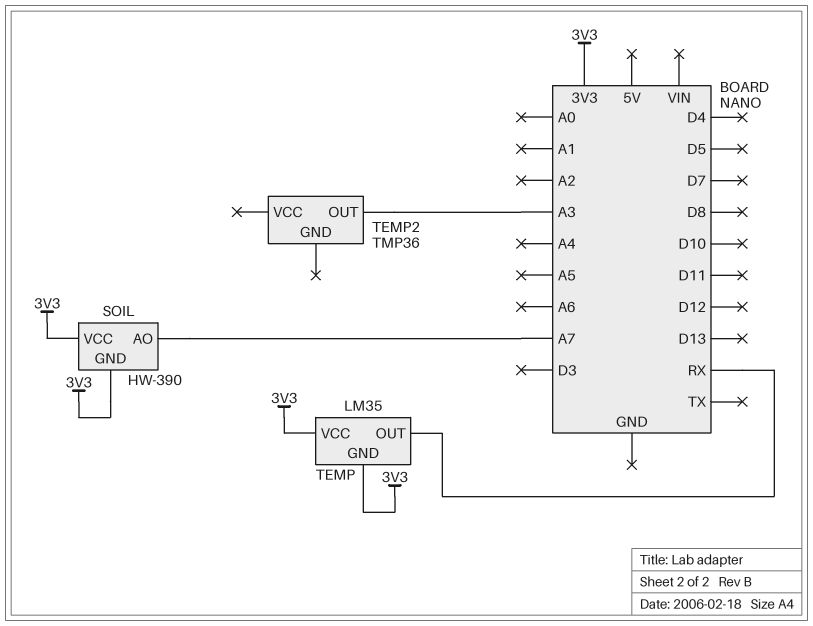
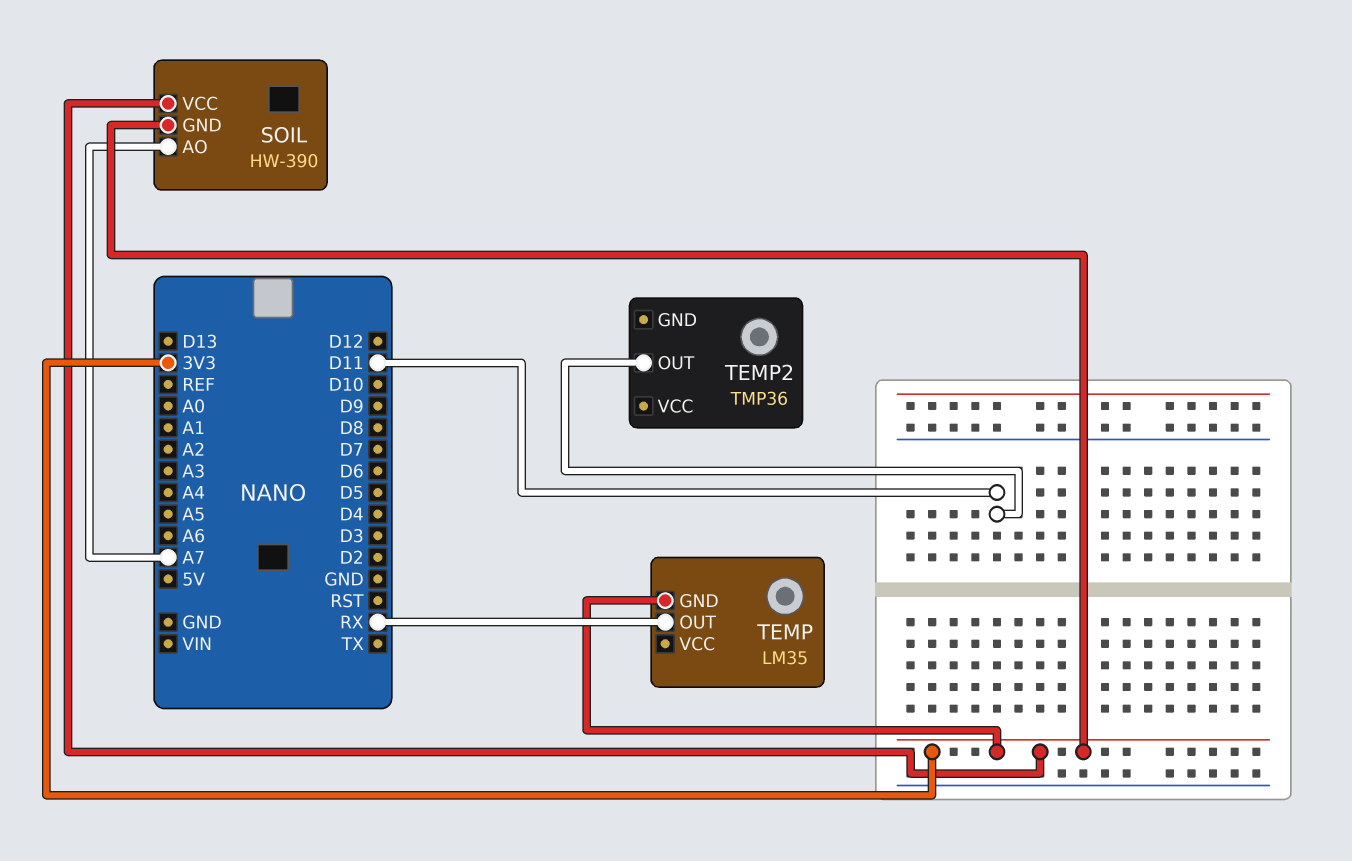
TEMP pin VCC: 3V3 -> none
TEMP2 pin OUT: A3 -> D11

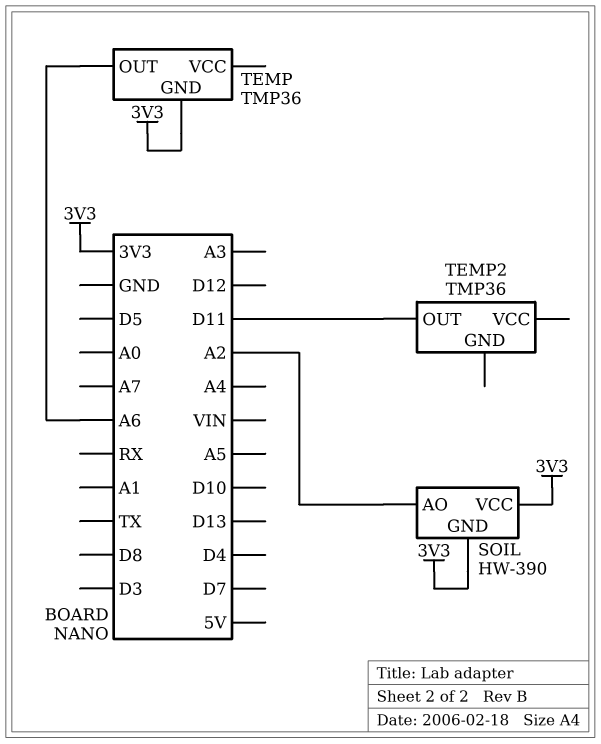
SOIL pin AO: A7 -> A2
TEMP: LM35 -> TMP36
TEMP pin OUT: RX -> A6

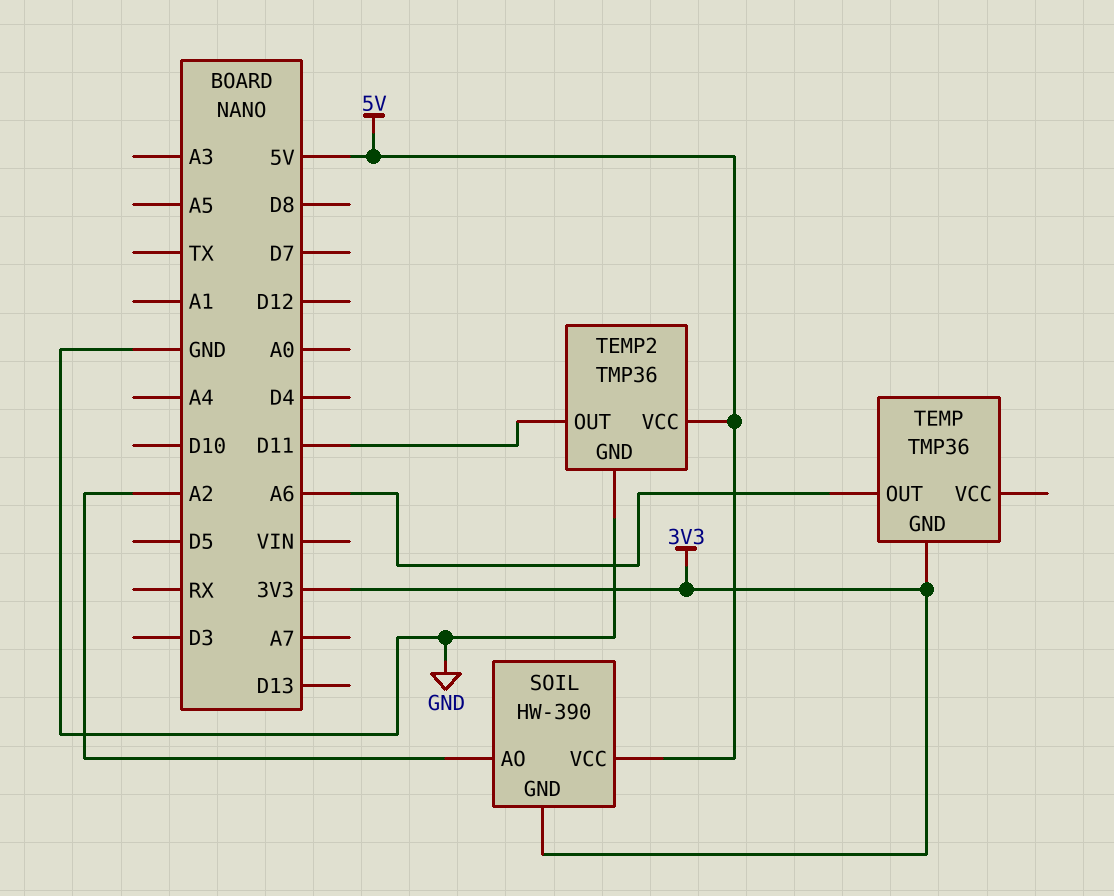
SOIL pin VCC: 3V3 -> 5V
TEMP2 pin GND: none -> GND
TEMP2 pin VCC: none -> 5V

